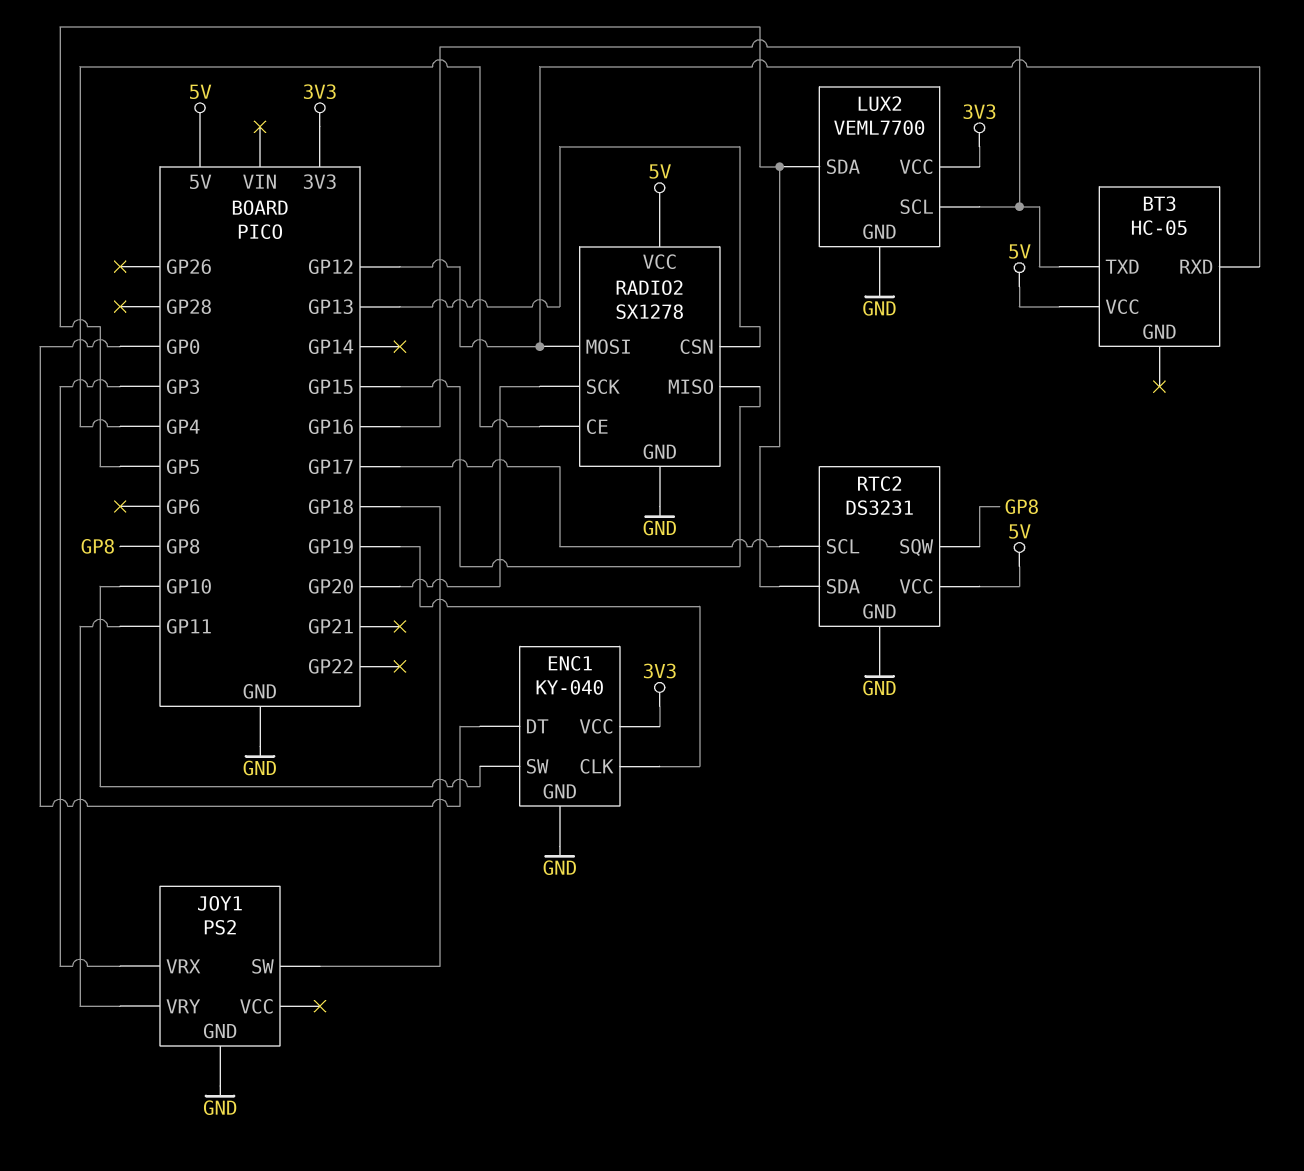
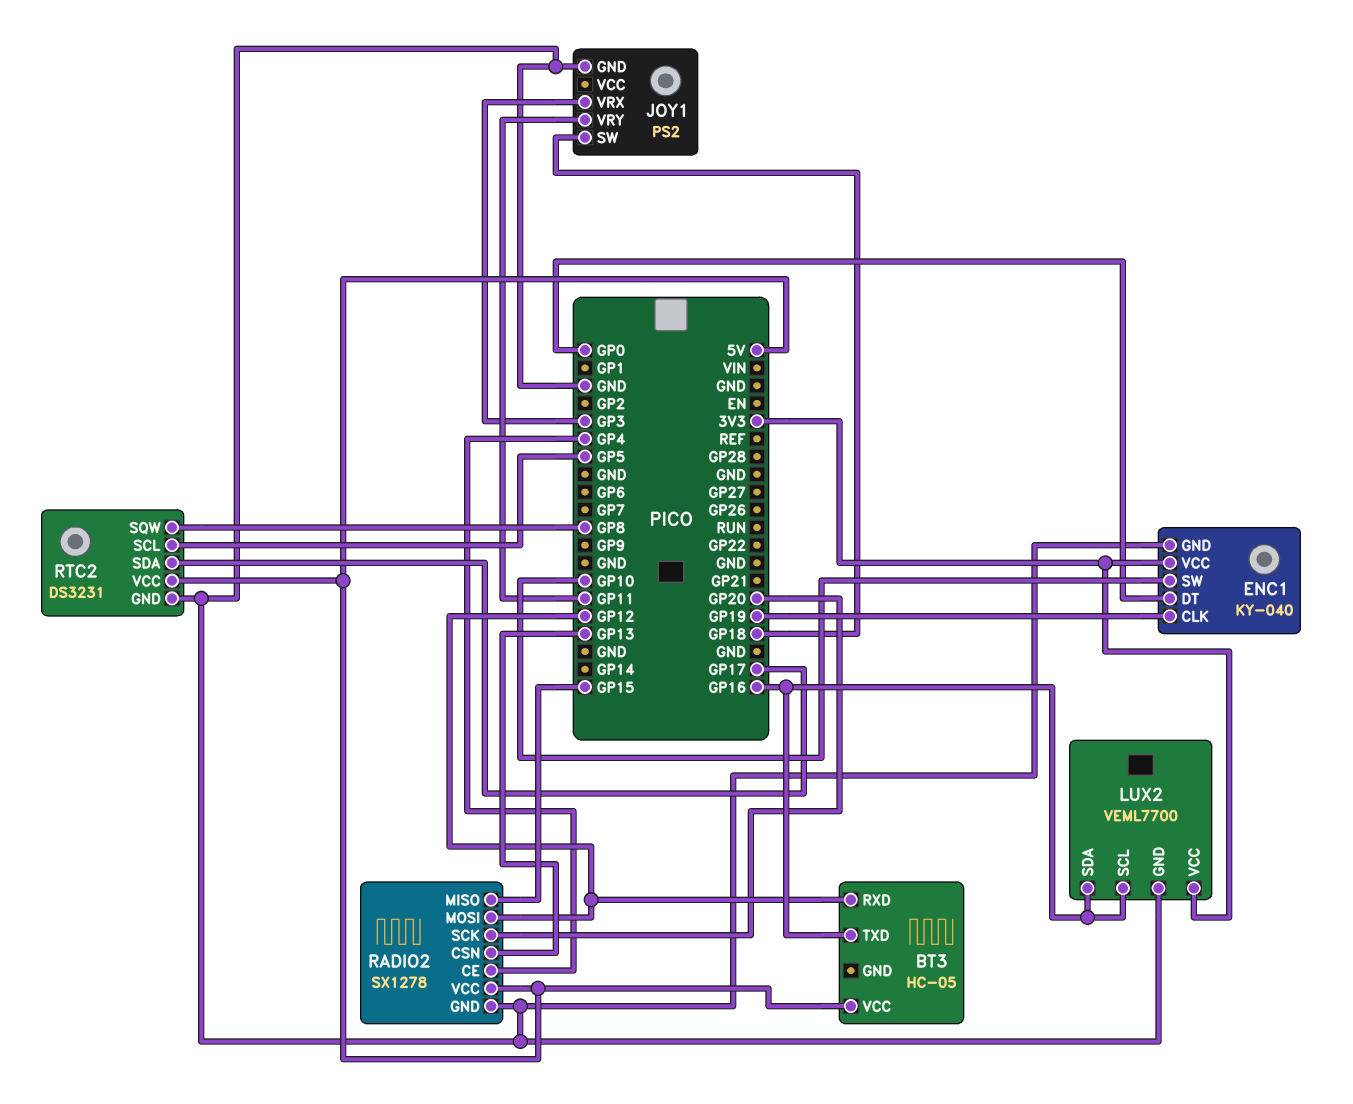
LUX2 pin SDA: GP5 -> GP16
RTC2 pin SCL: GP17 -> GP5
RTC2 pin SDA: GP5 -> GP17

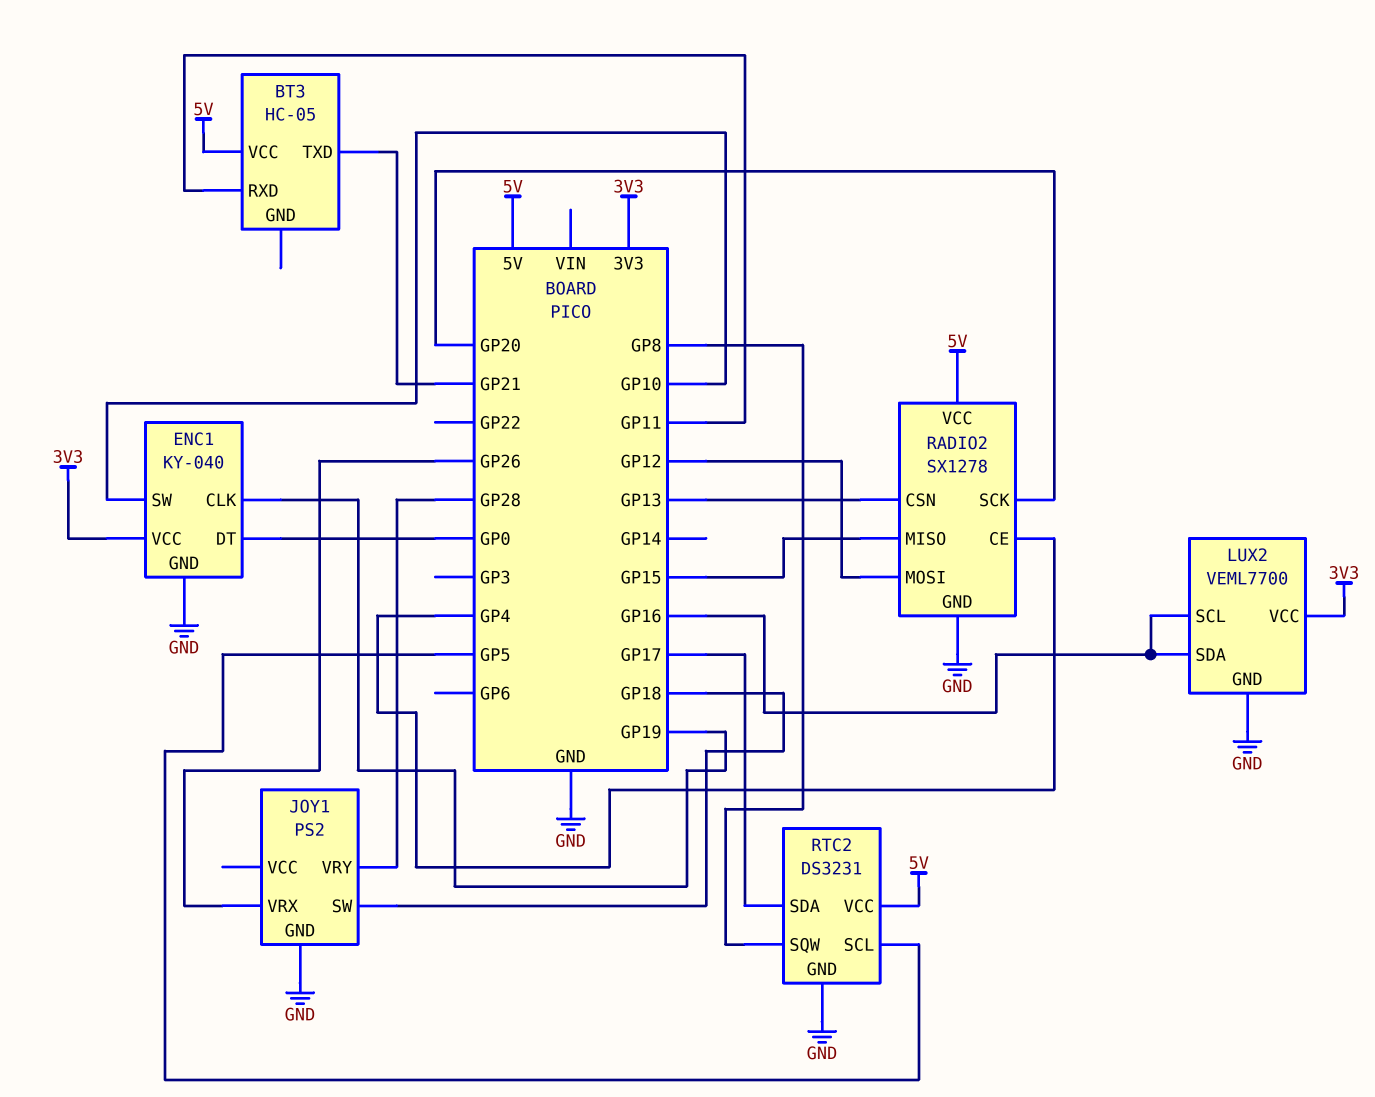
BT3 pin RXD: GP12 -> GP11
BT3 pin TXD: GP16 -> GP21
JOY1 pin VRX: GP3 -> GP26
JOY1 pin VRY: GP11 -> GP28

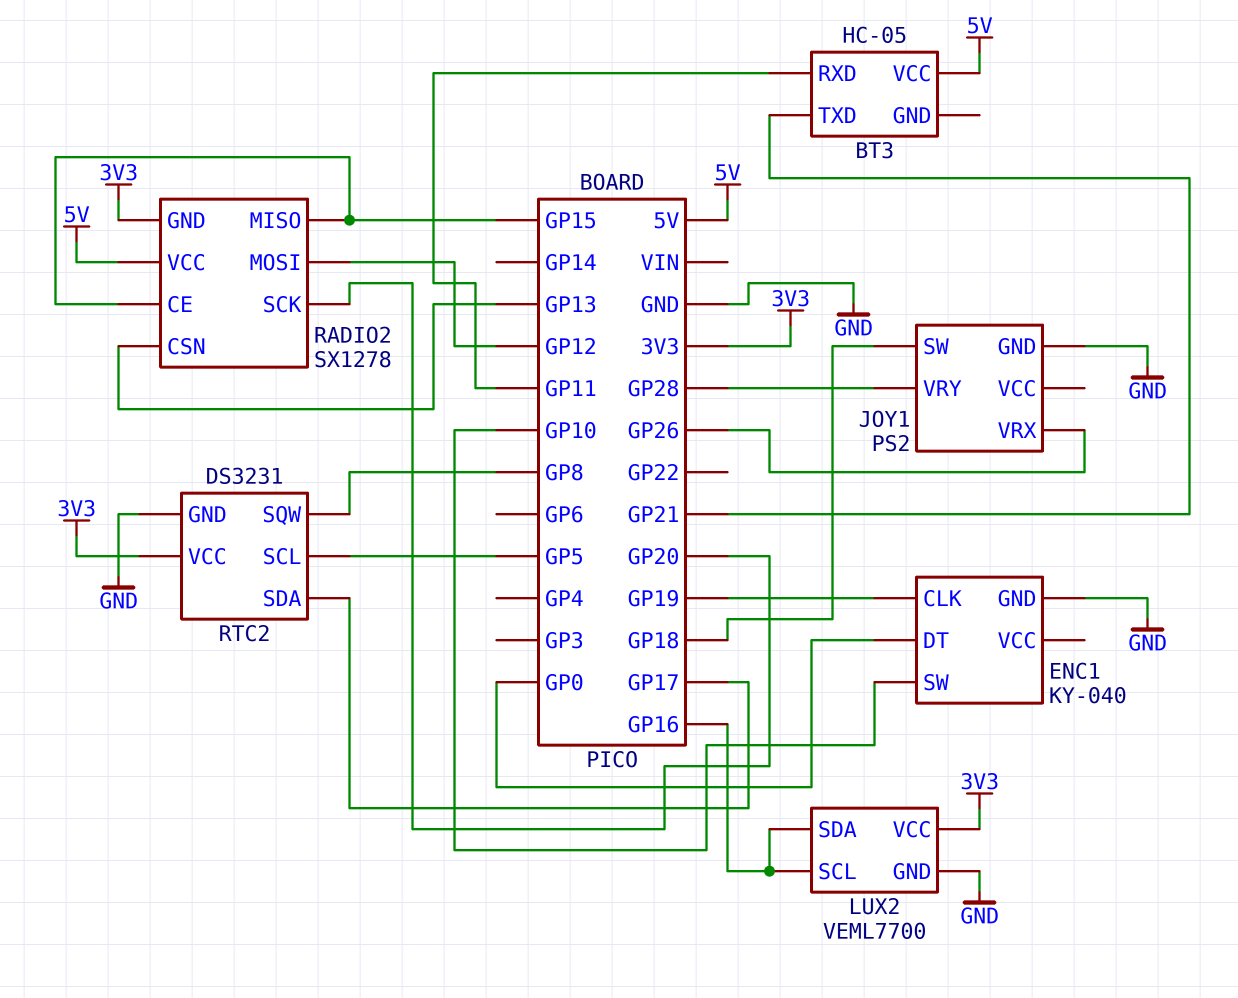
ENC1 pin VCC: 3V3 -> none
RADIO2 pin CE: GP4 -> GP15
RADIO2 pin GND: GND -> 3V3
RTC2 pin VCC: 5V -> 3V3

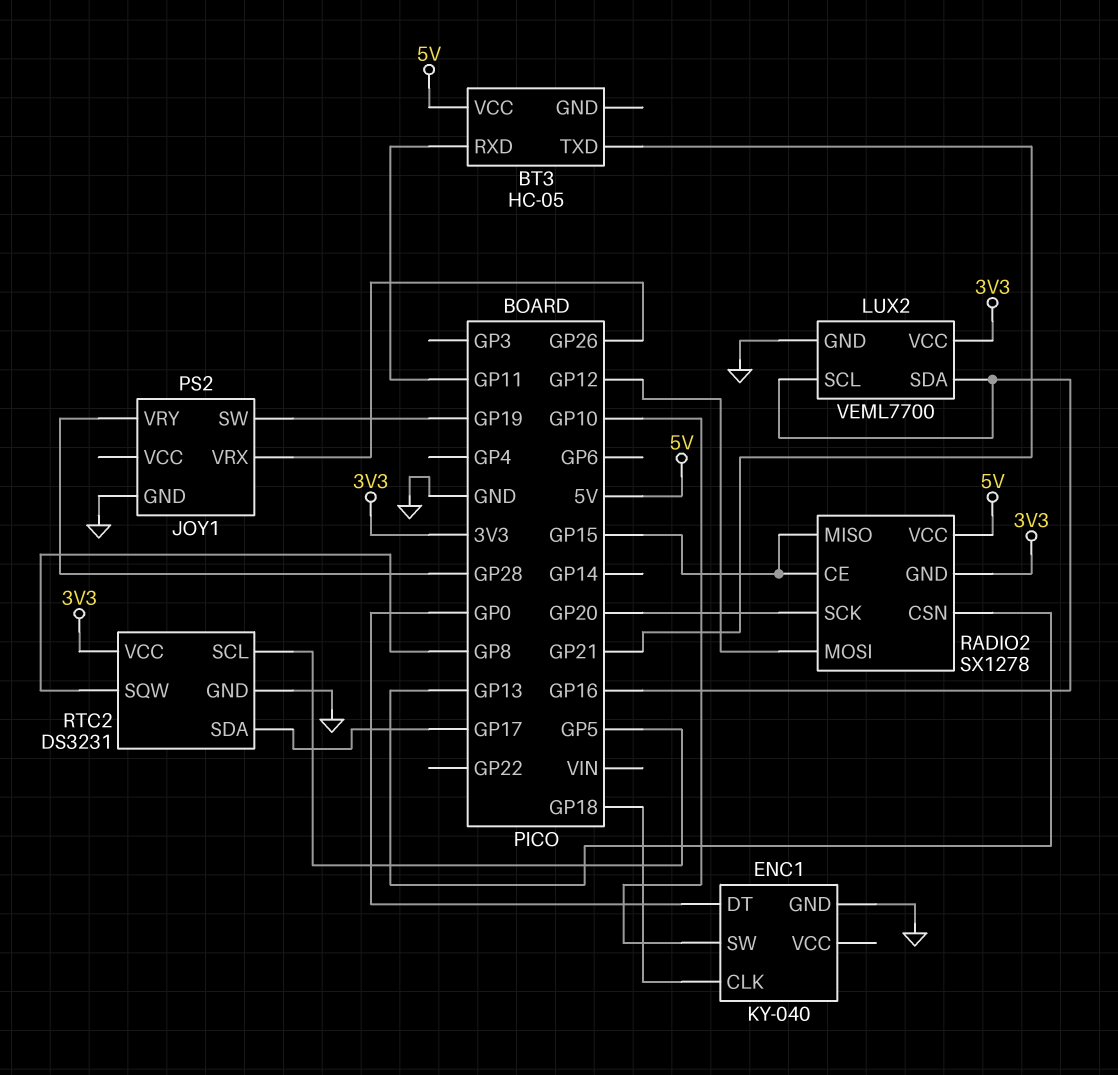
ENC1 pin CLK: GP19 -> GP18
JOY1 pin SW: GP18 -> GP19

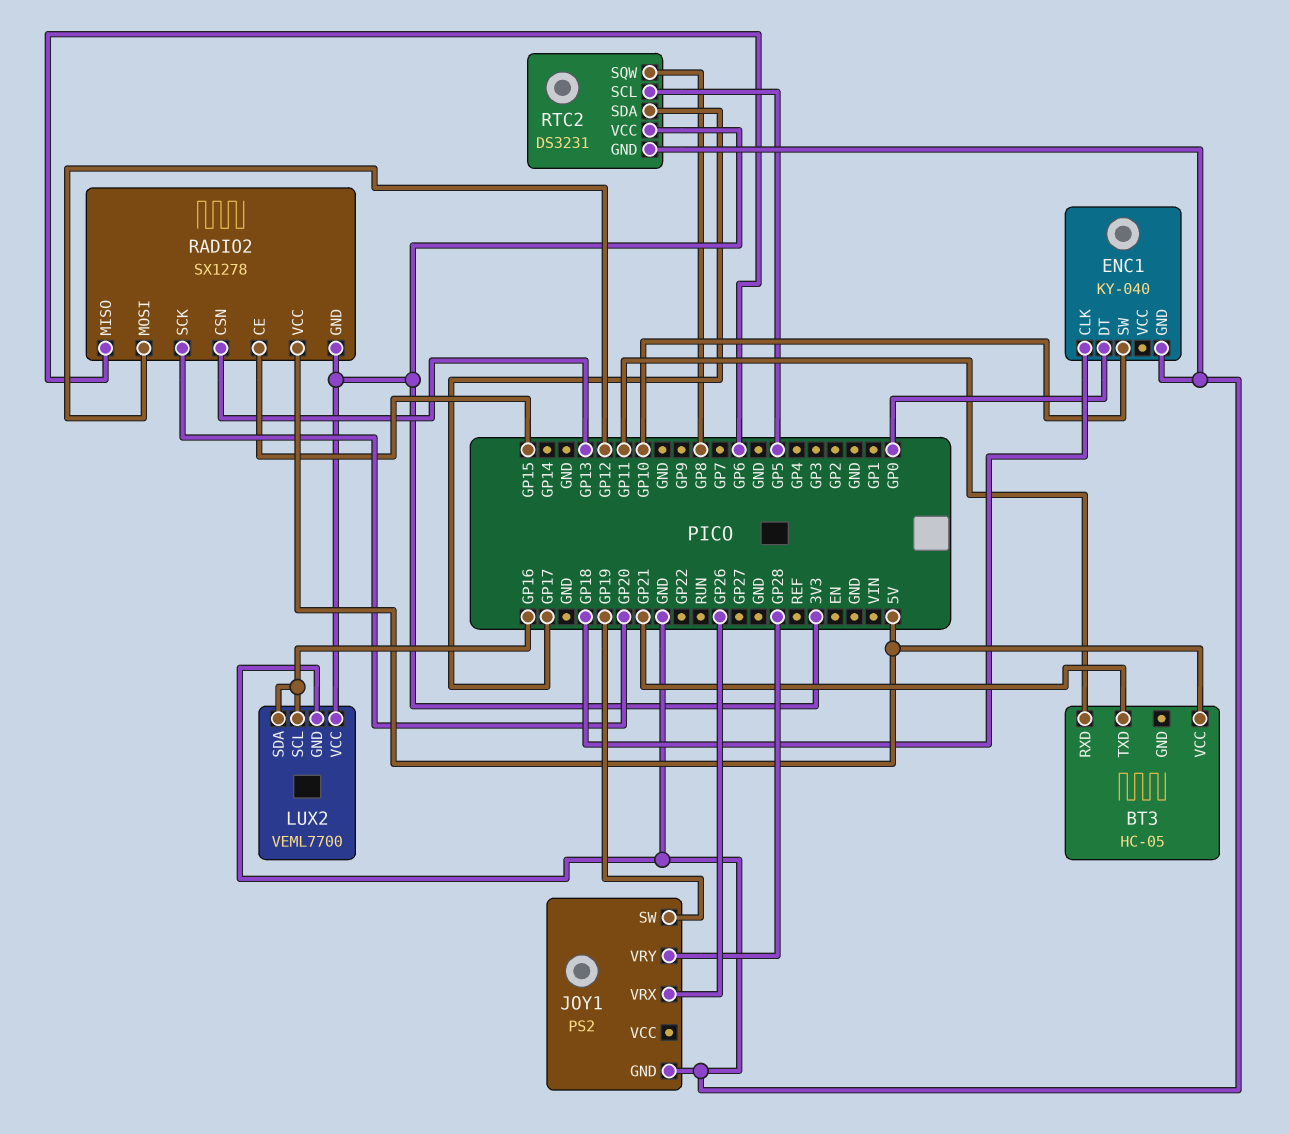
RADIO2 pin MISO: GP15 -> GP6

